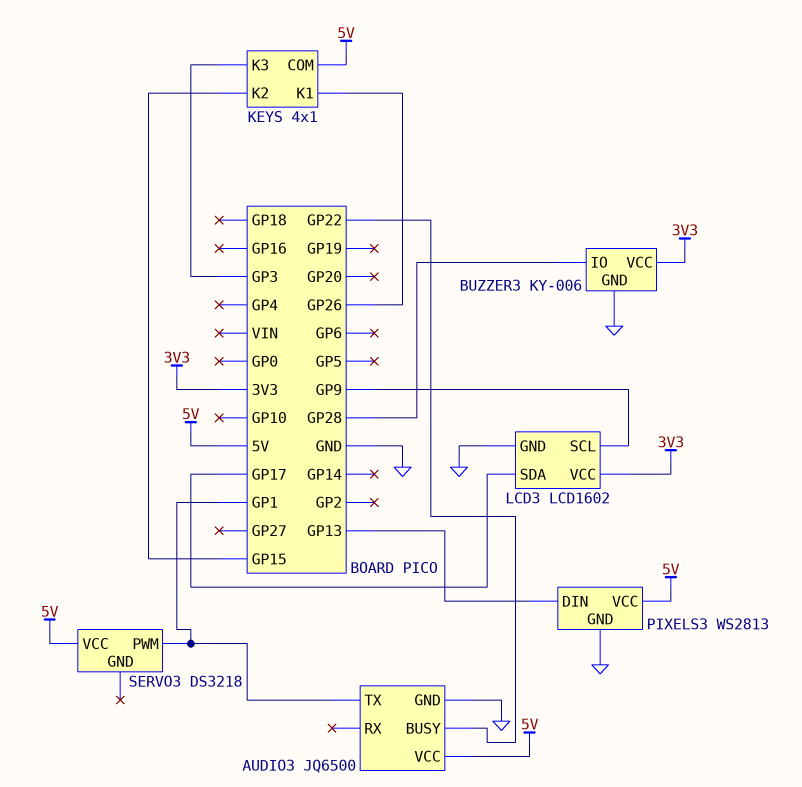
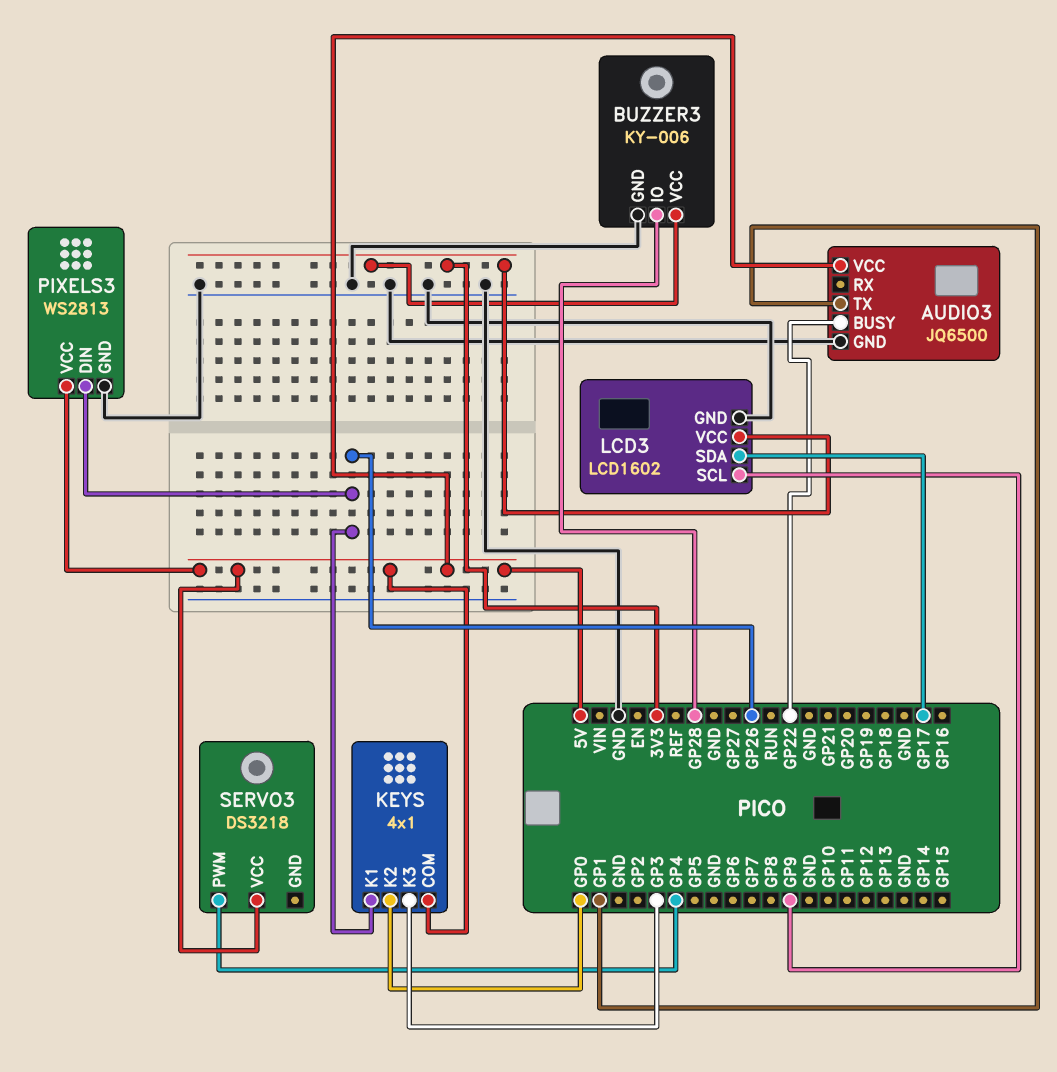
KEYS pin K2: GP15 -> GP0
PIXELS3 pin DIN: GP13 -> GP26
SERVO3 pin PWM: GP1 -> GP4

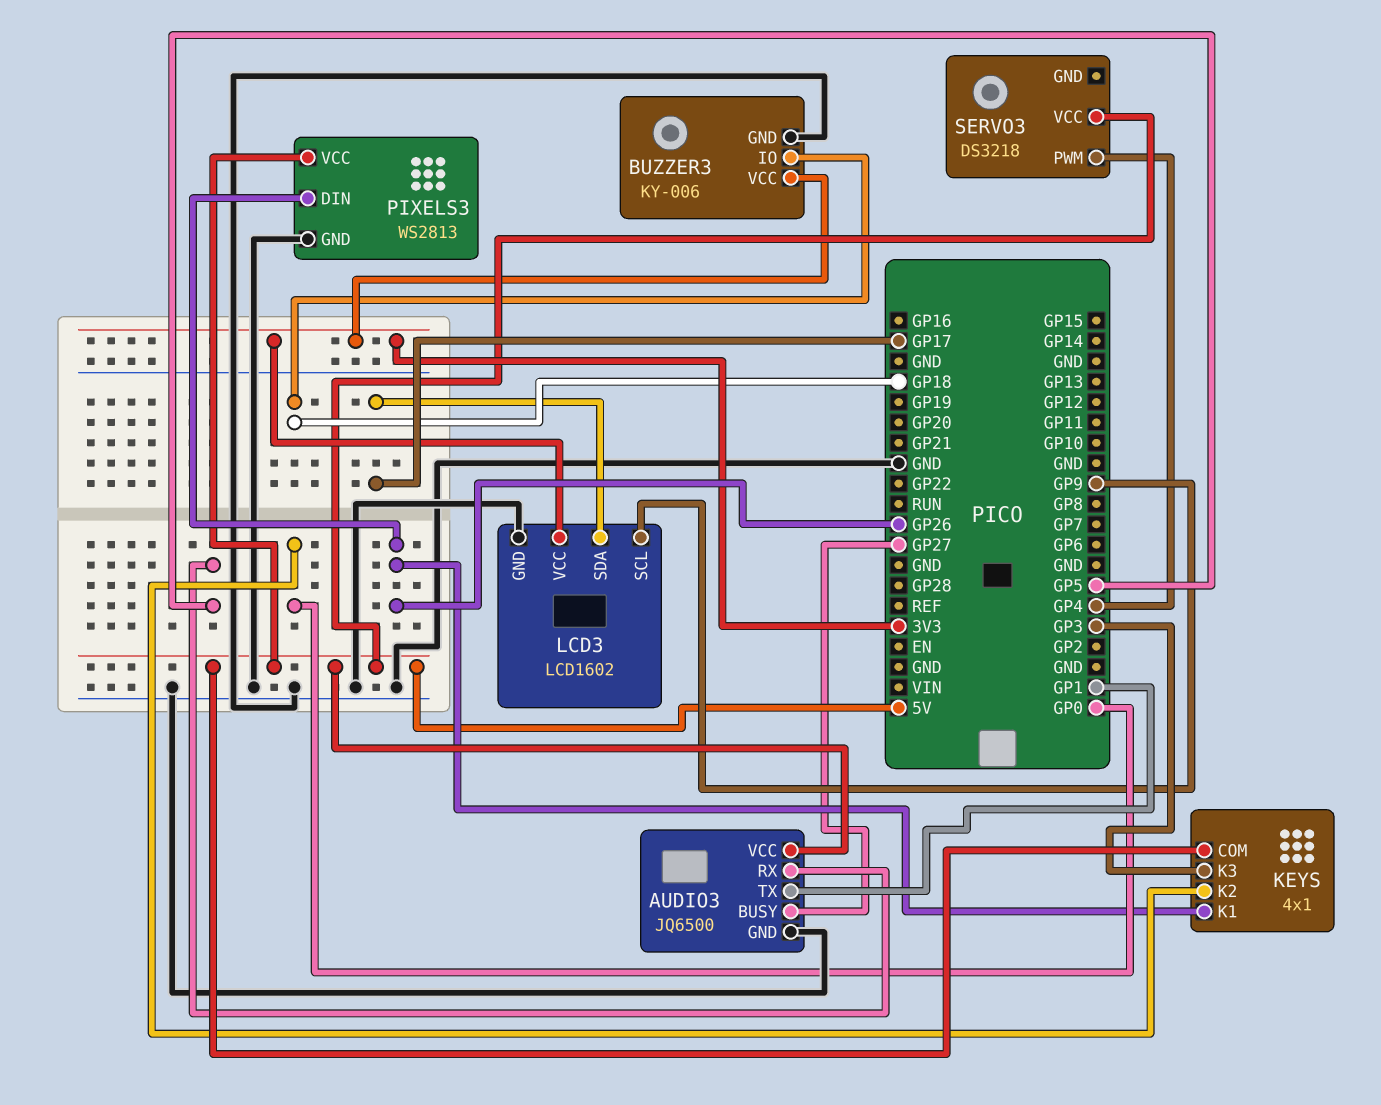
AUDIO3 pin BUSY: GP22 -> GP27
AUDIO3 pin RX: none -> GP5
BUZZER3 pin IO: GP28 -> GP18

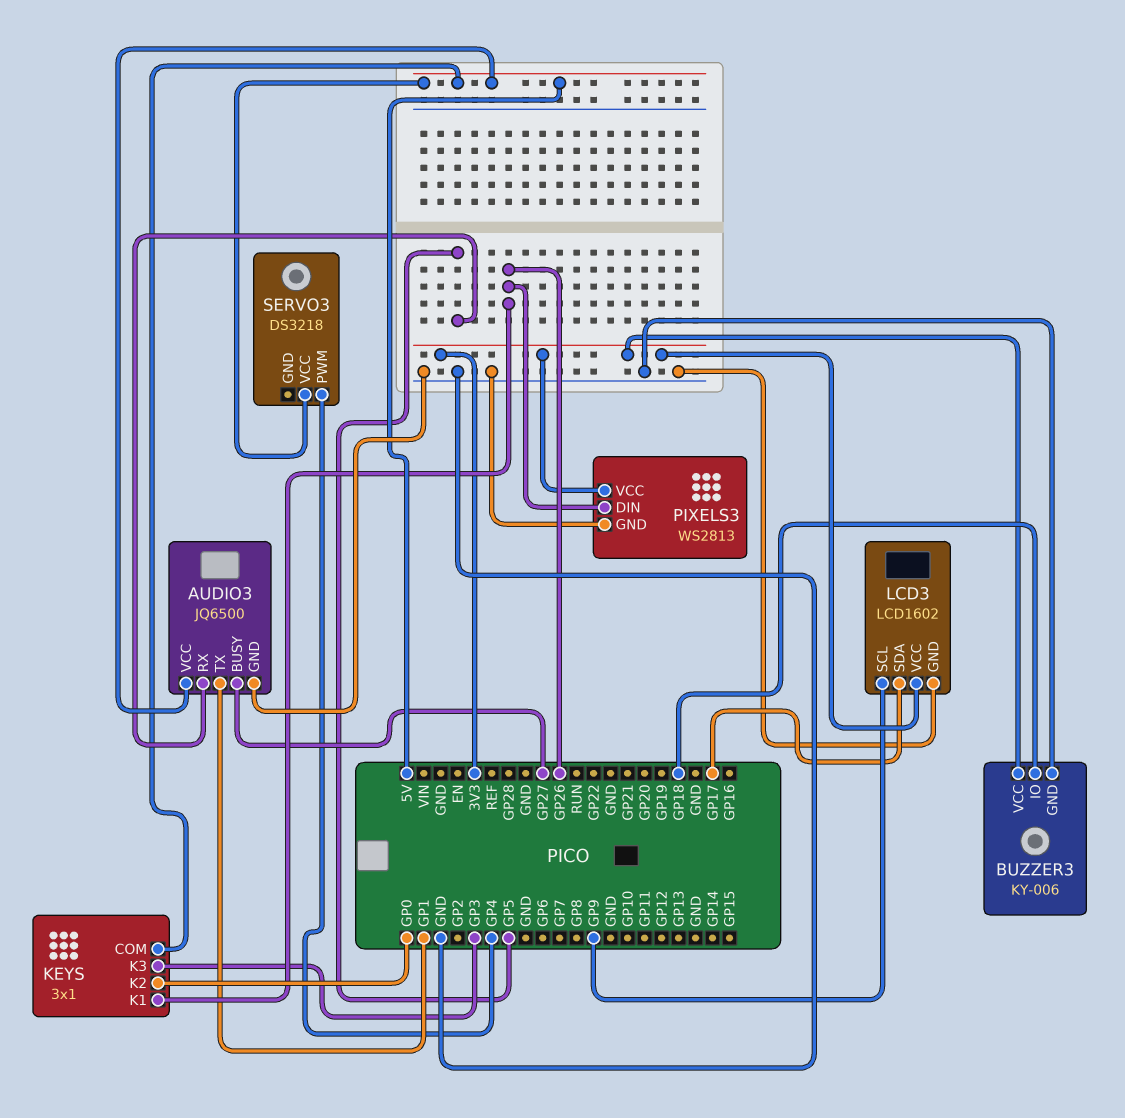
KEYS: 4x1 -> 3x1
PIXELS3 pin VCC: 5V -> 3V3

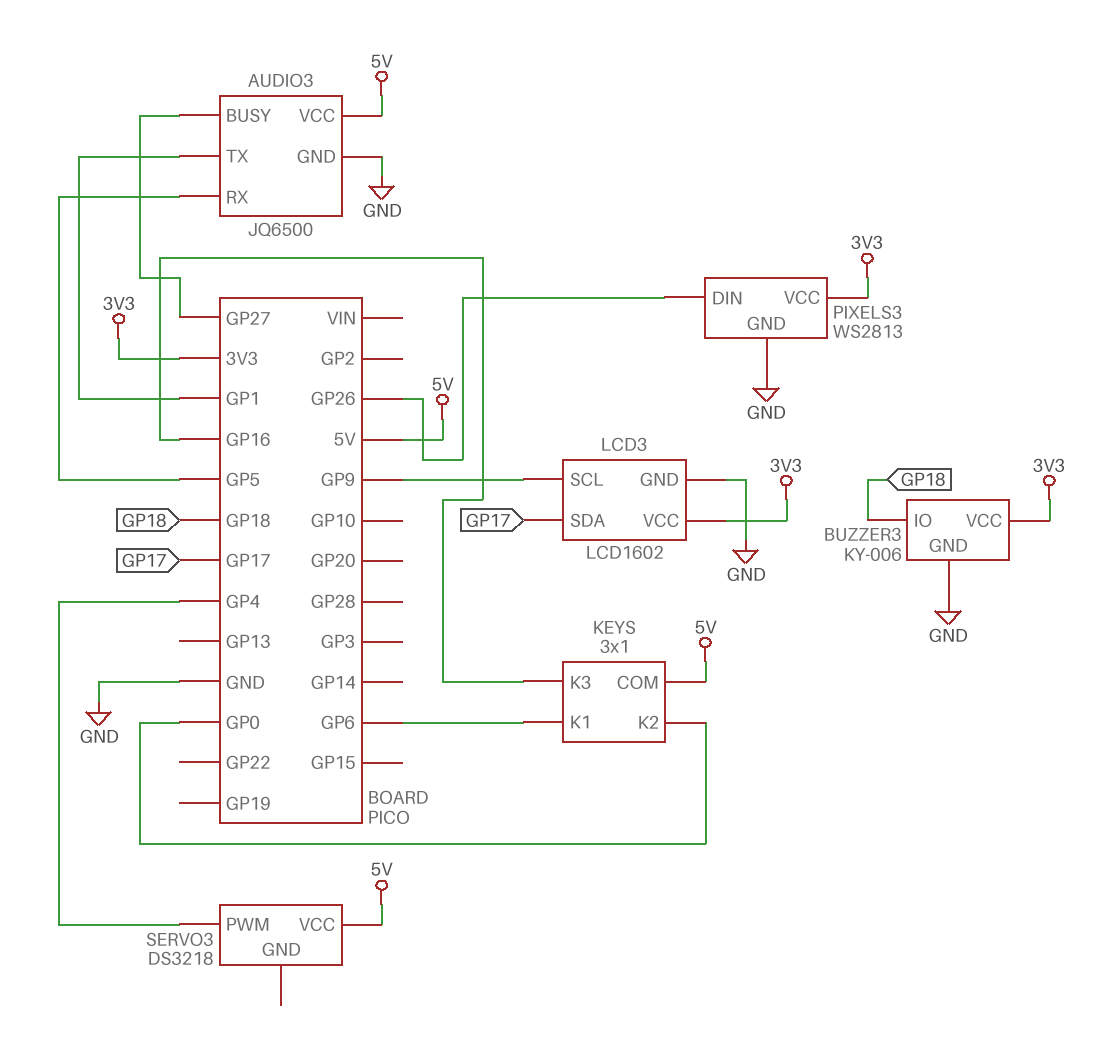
KEYS pin K1: GP26 -> GP6
KEYS pin K3: GP3 -> GP16

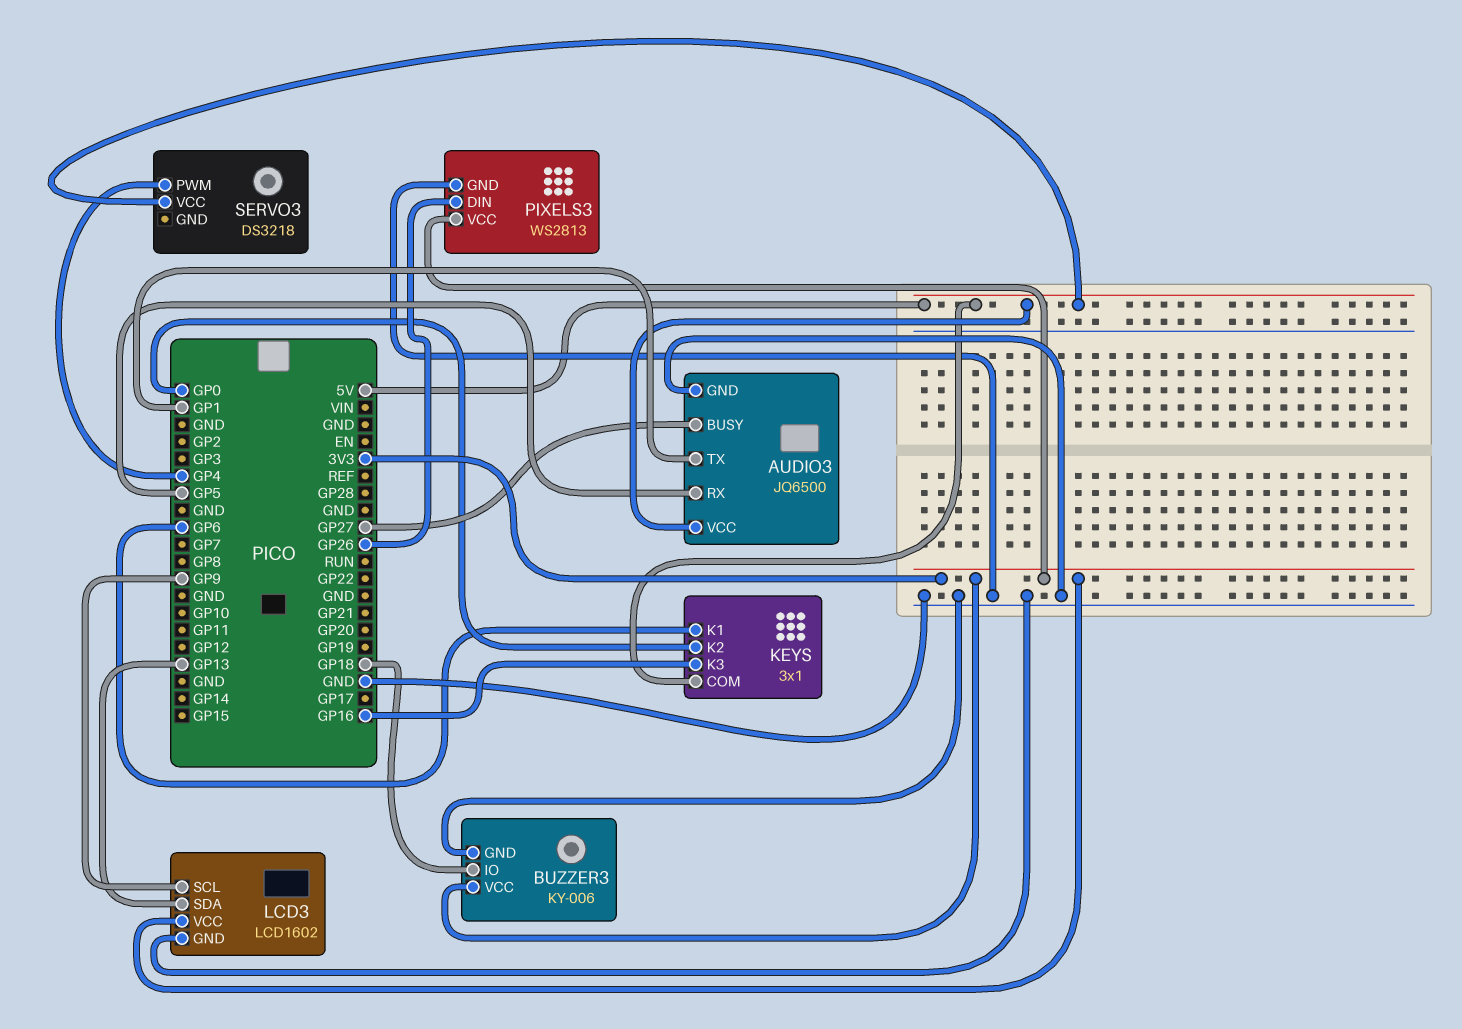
LCD3 pin SDA: GP17 -> GP13

